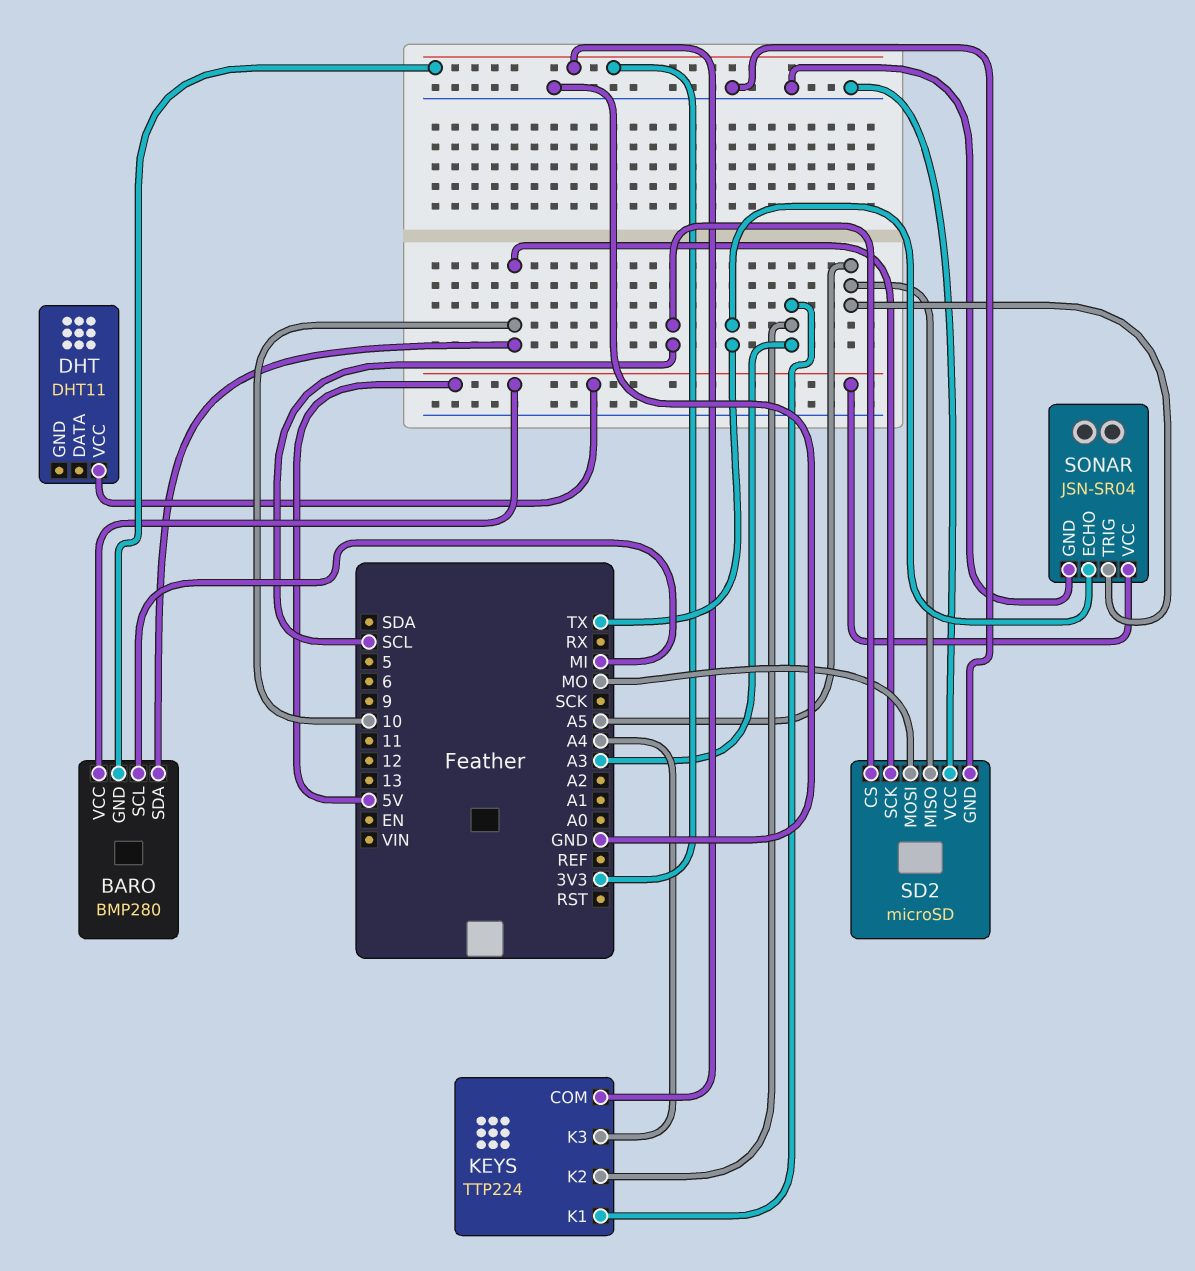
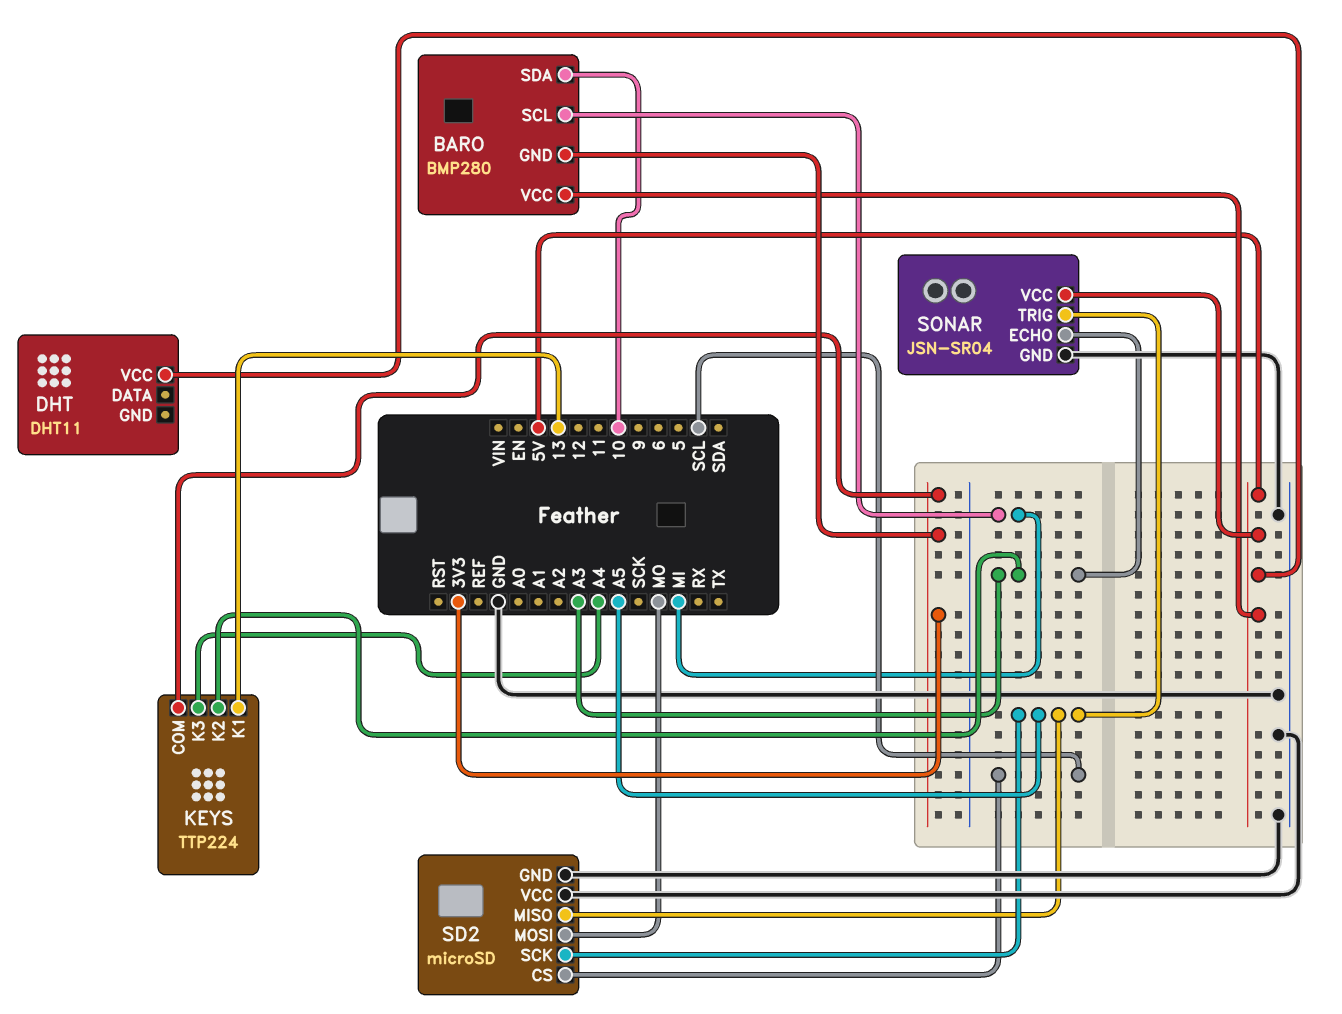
KEYS pin K1: A3 -> 13
SD2 pin SCK: 10 -> A5
SONAR pin ECHO: TX -> A3

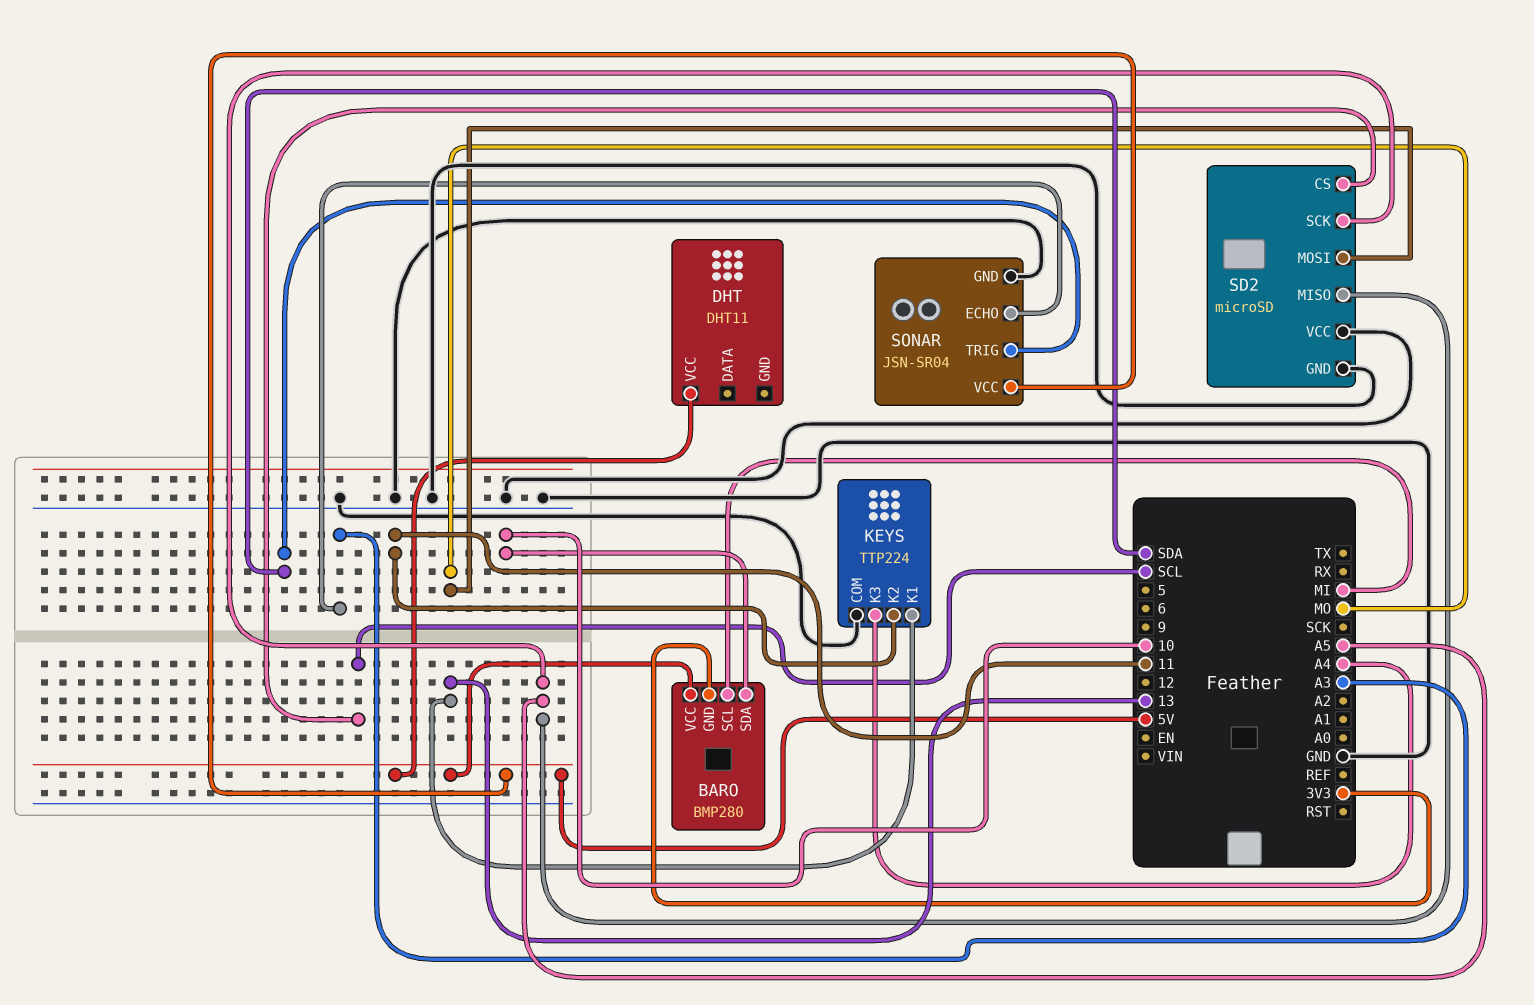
KEYS pin COM: 3V3 -> GND
KEYS pin K2: A3 -> 11
SONAR pin TRIG: A5 -> SDA

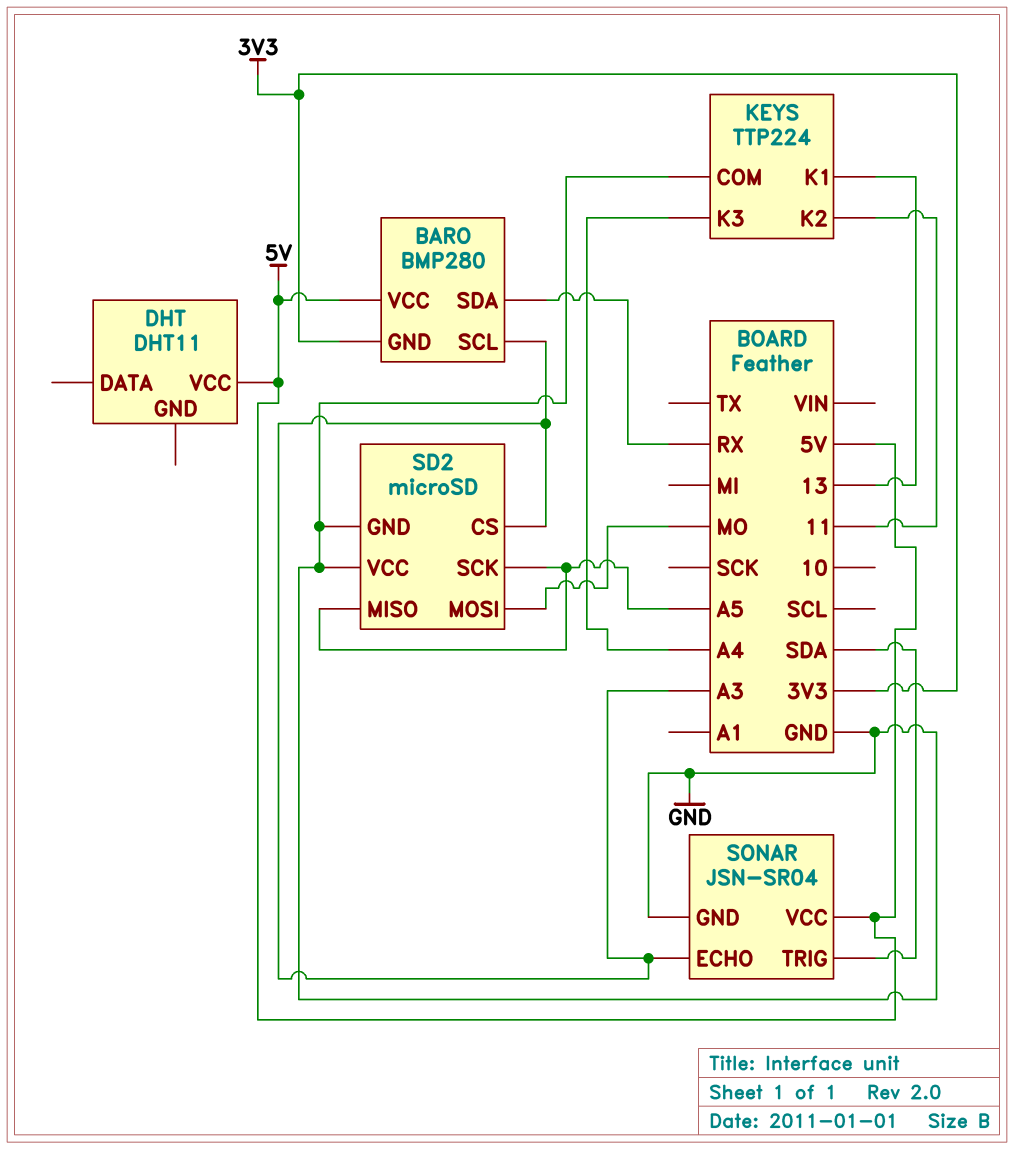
BARO pin SCL: MI -> A3
BARO pin SDA: 10 -> RX
SD2 pin CS: SCL -> A3

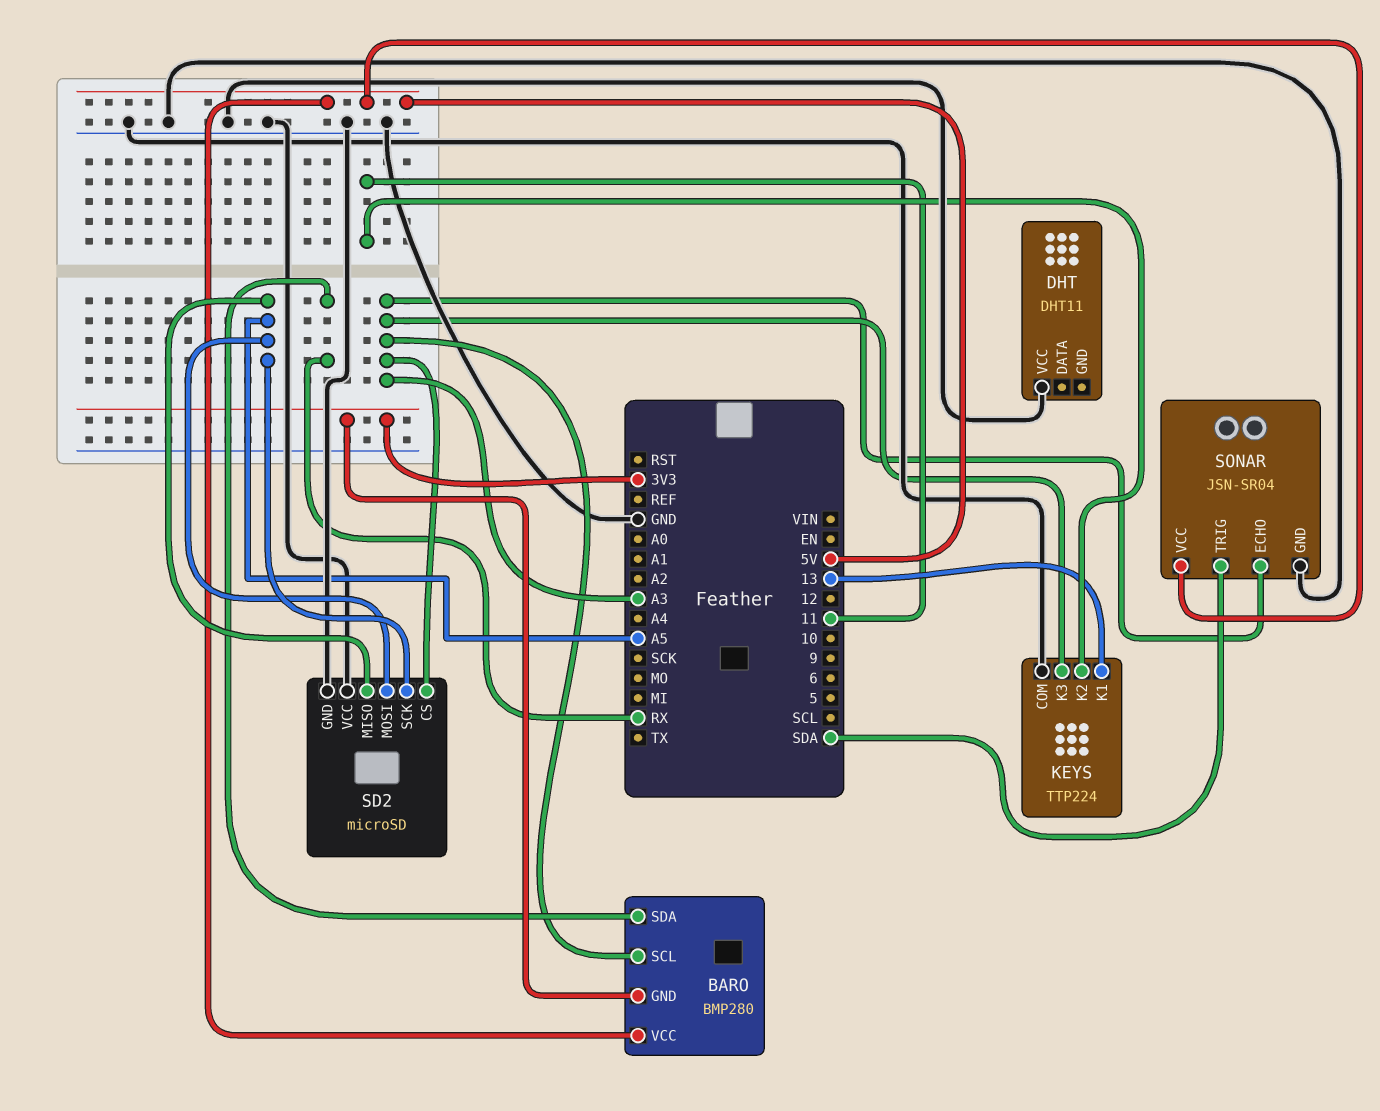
DHT pin VCC: 5V -> GND
KEYS pin K3: A4 -> A3
SD2 pin MOSI: MO -> A5

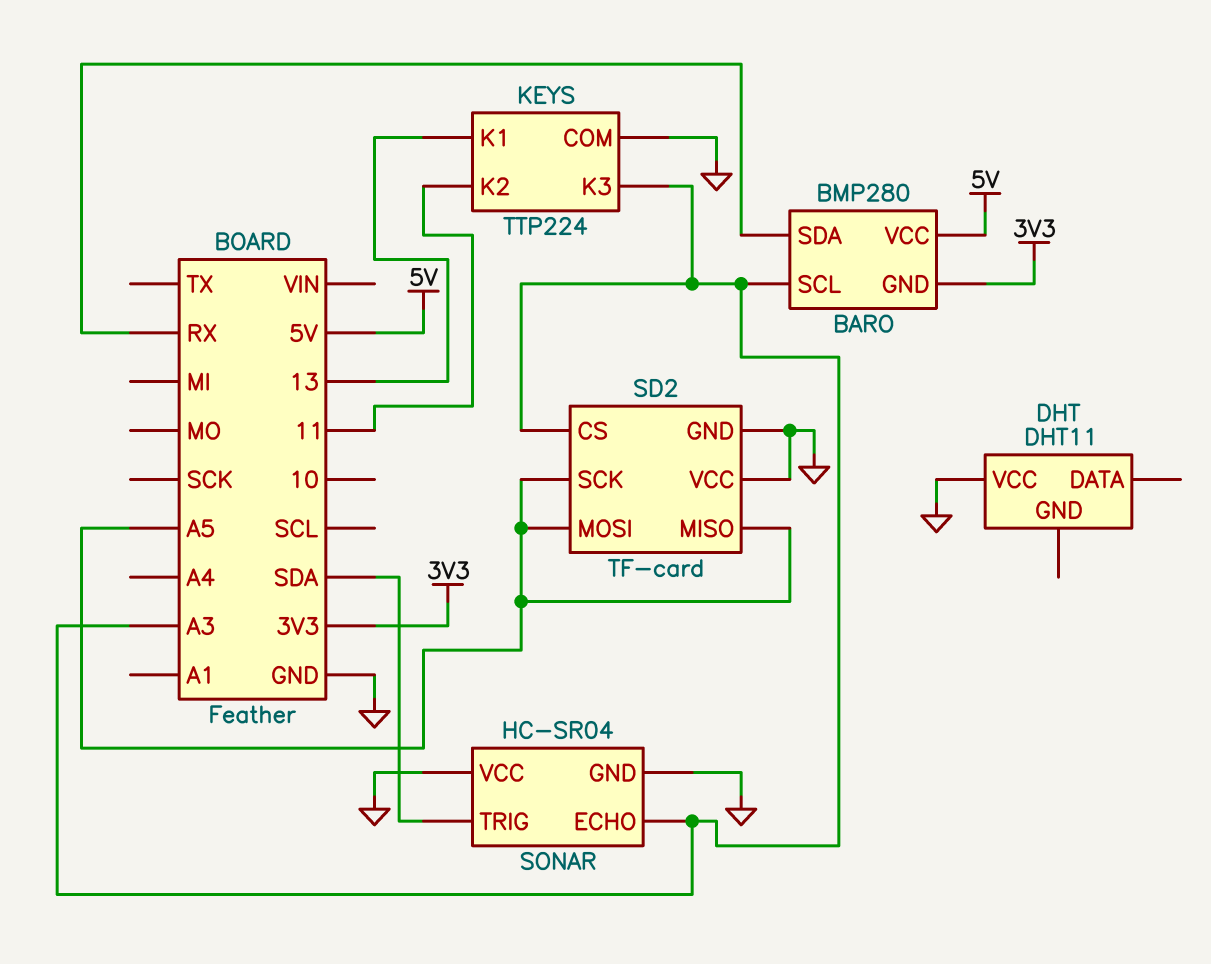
SD2: microSD -> TF-card
SONAR: JSN-SR04 -> HC-SR04
SONAR pin VCC: 5V -> GND

